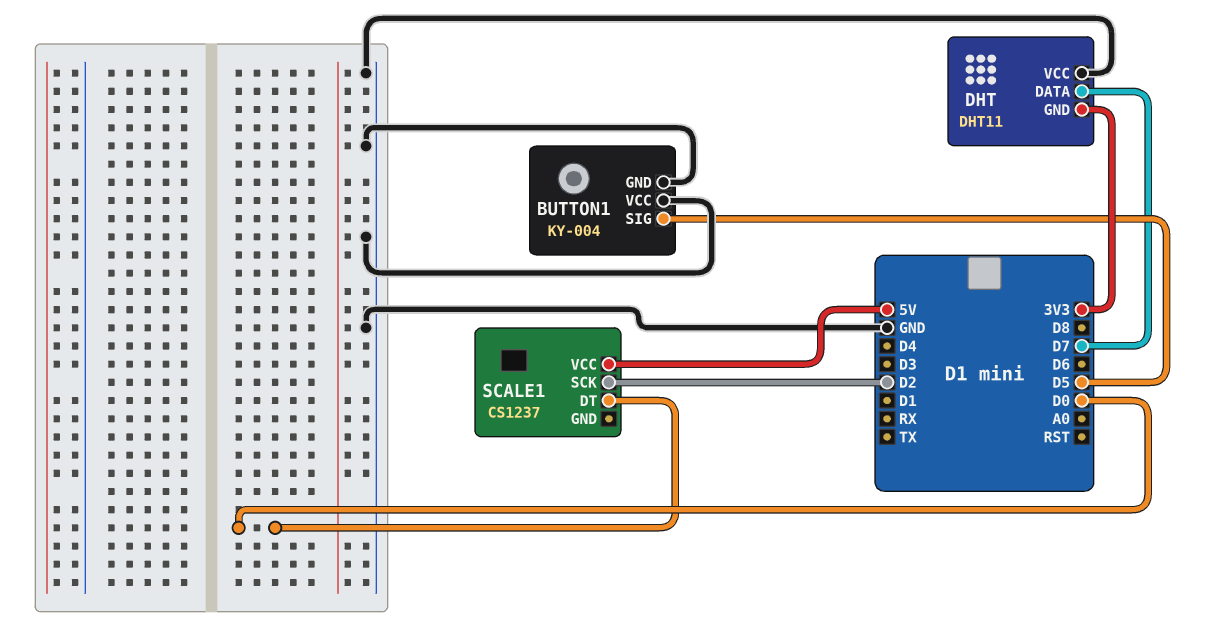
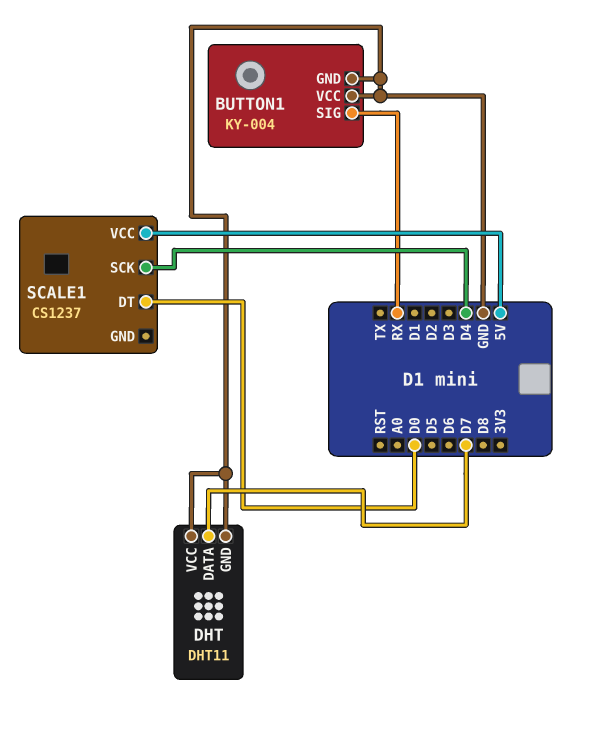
BUTTON1 pin SIG: D5 -> RX
DHT pin GND: 3V3 -> GND
SCALE1 pin SCK: D2 -> D4

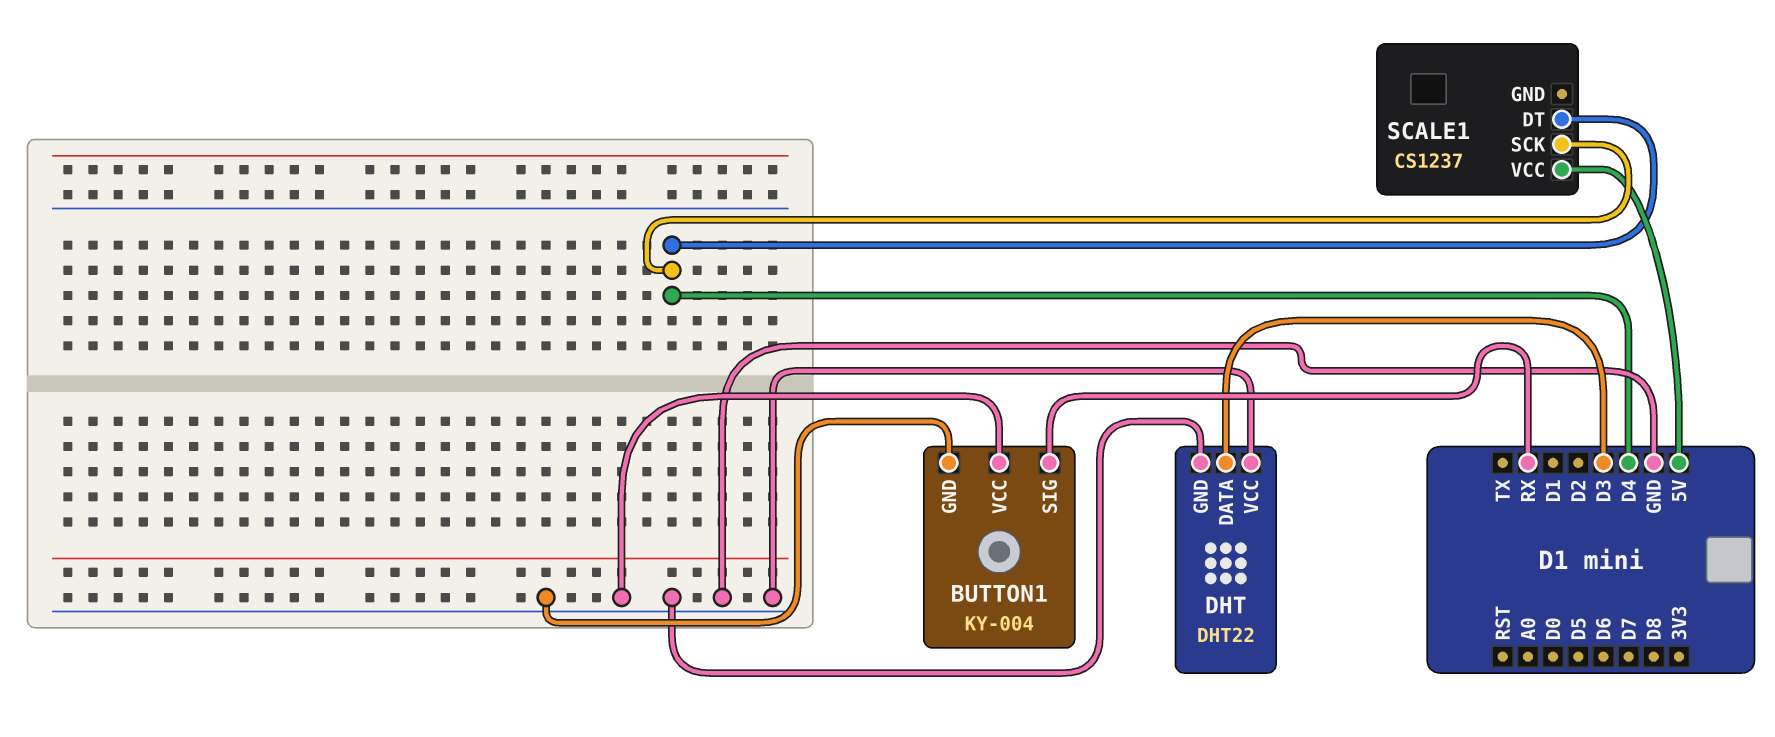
DHT: DHT11 -> DHT22
DHT pin DATA: D7 -> D3
SCALE1 pin DT: D0 -> D4

